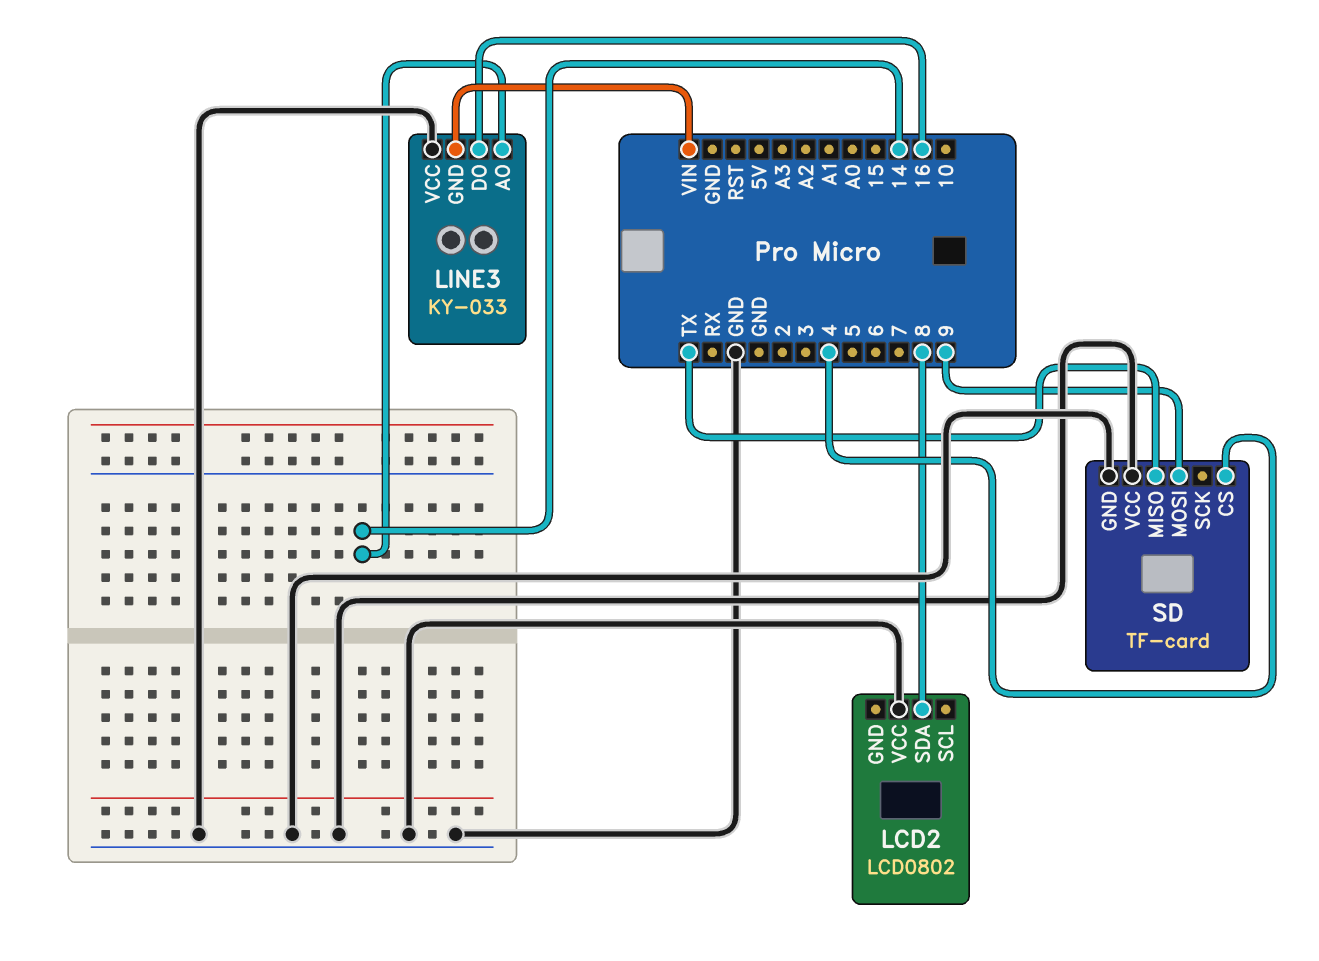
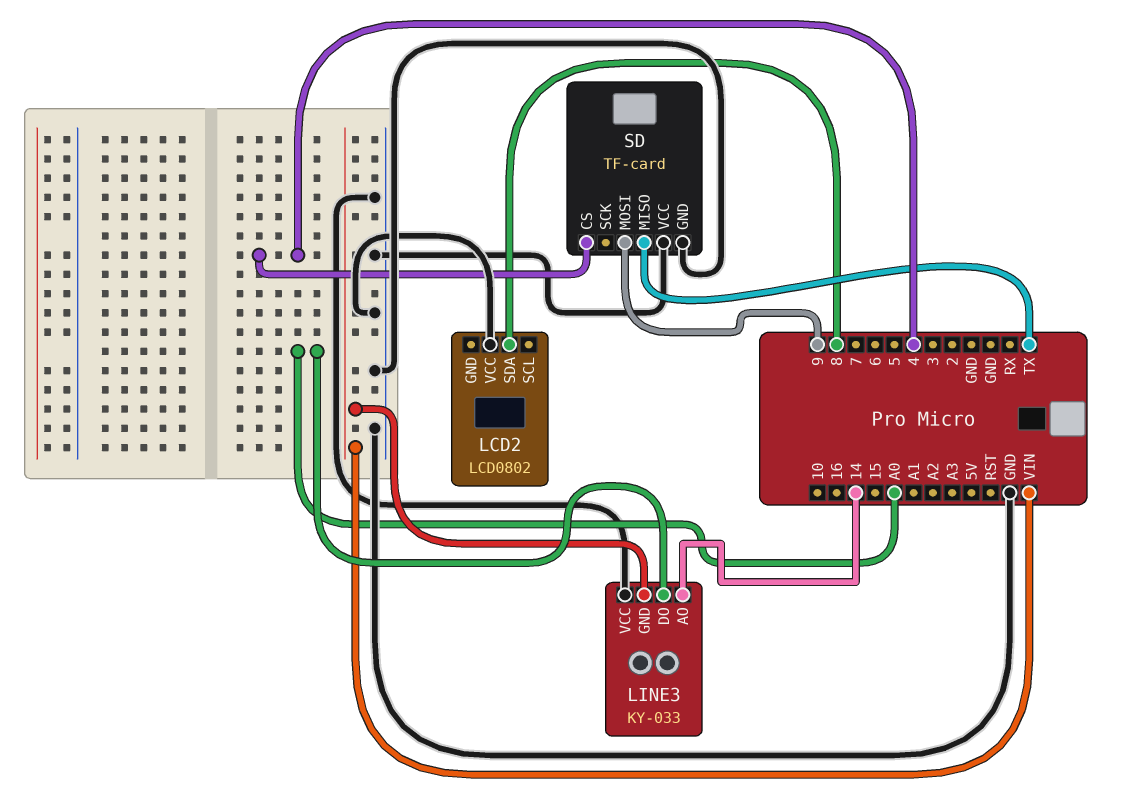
LINE3 pin DO: 16 -> A0

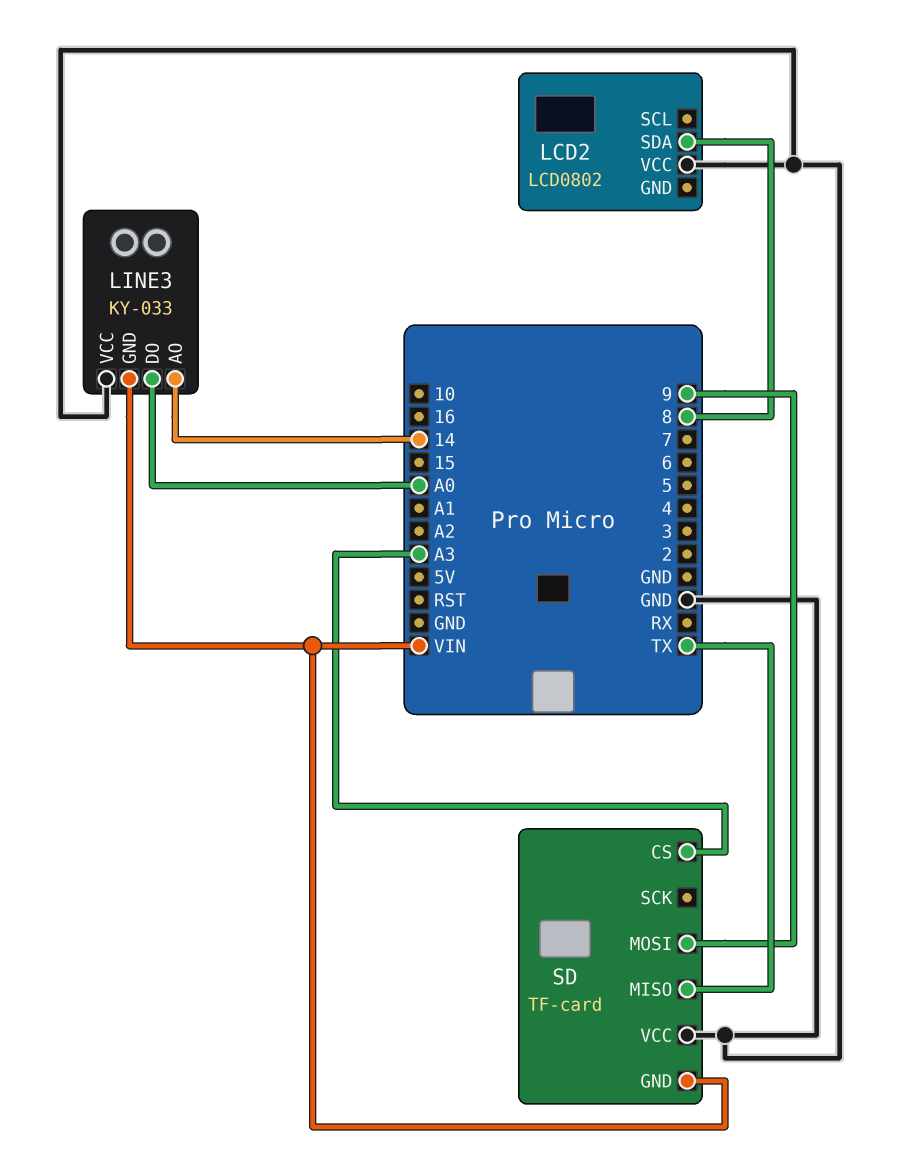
SD pin CS: 4 -> A3
SD pin GND: GND -> VIN

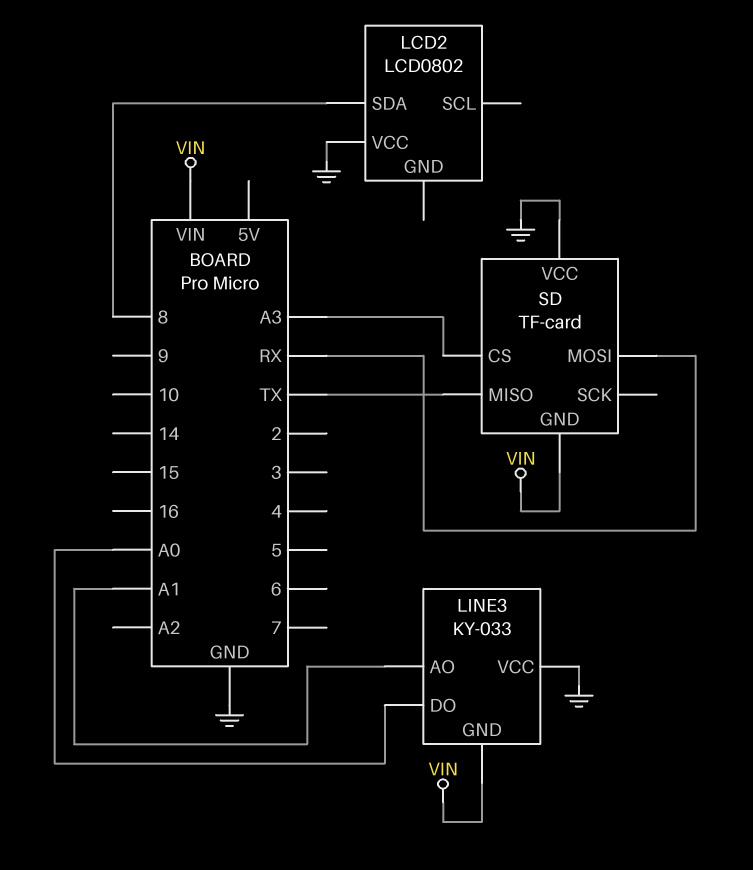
LINE3 pin AO: 14 -> A1
SD pin MOSI: 9 -> RX

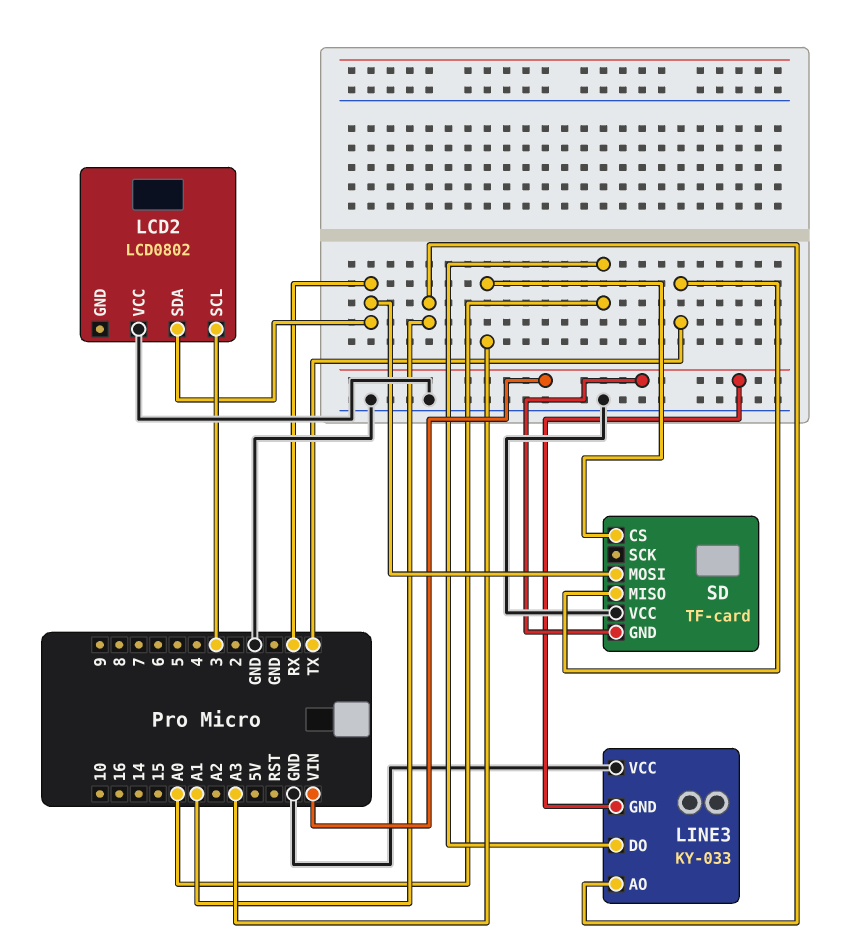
LCD2 pin SCL: none -> 3
LCD2 pin SDA: 8 -> RX

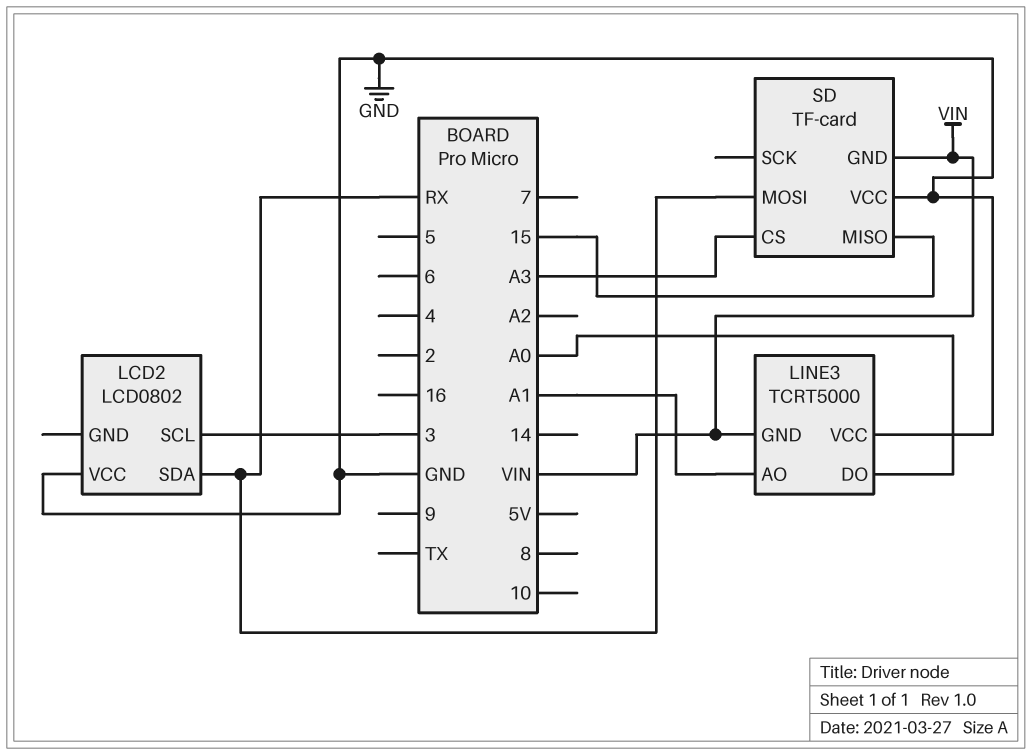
LINE3: KY-033 -> TCRT5000
SD pin MISO: TX -> 15

